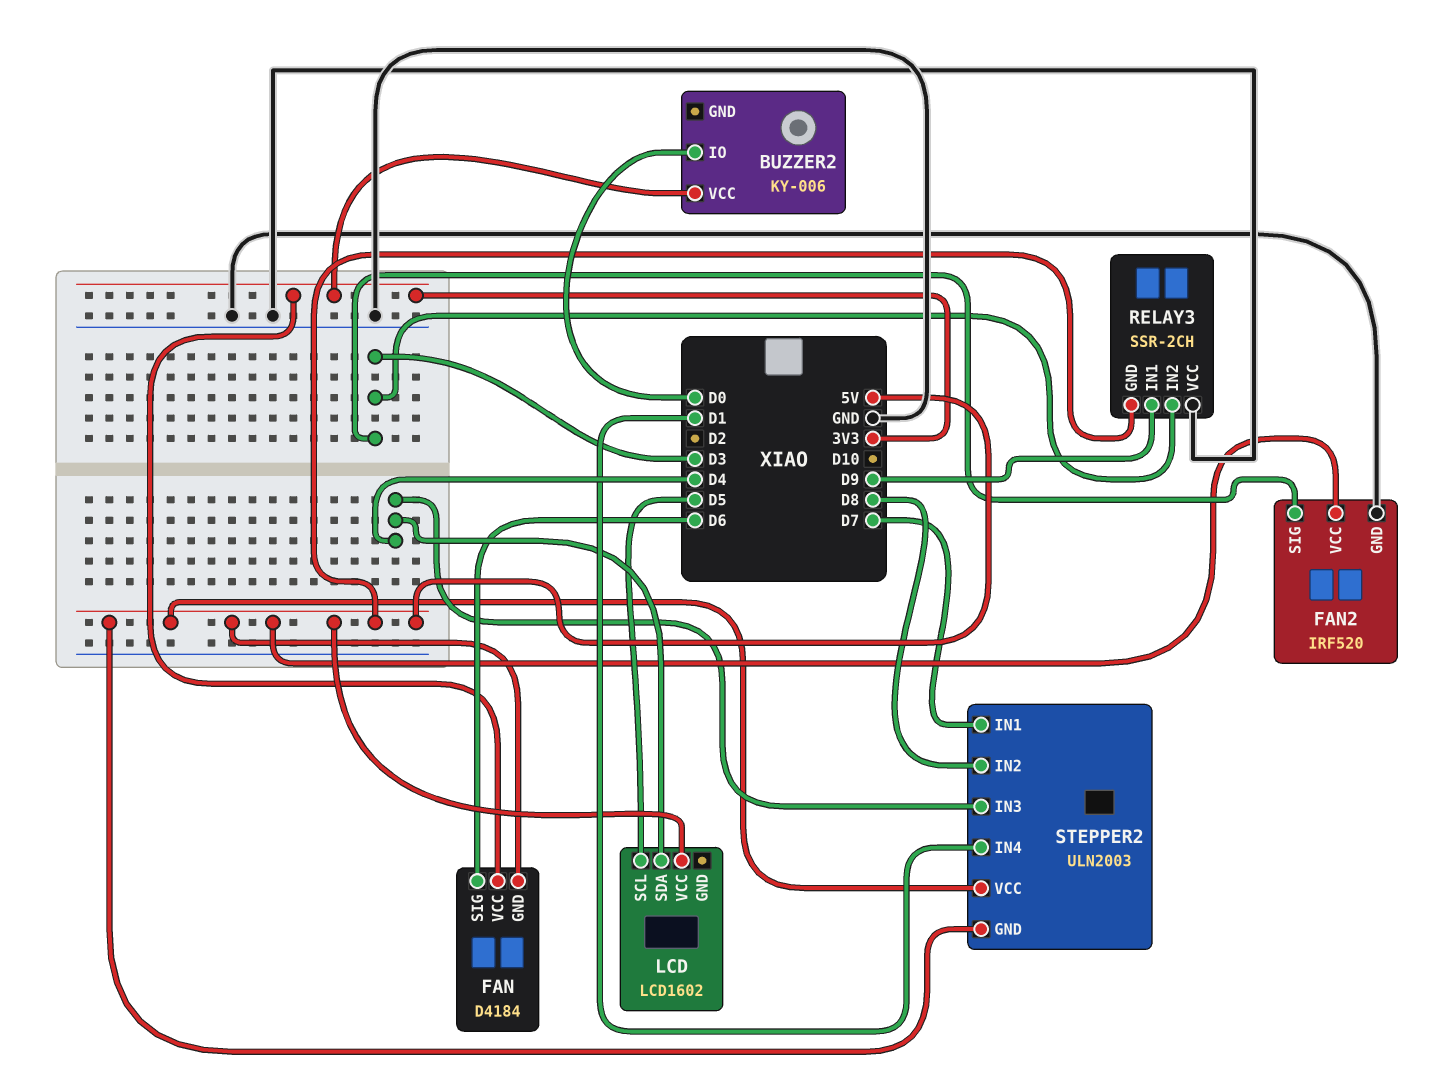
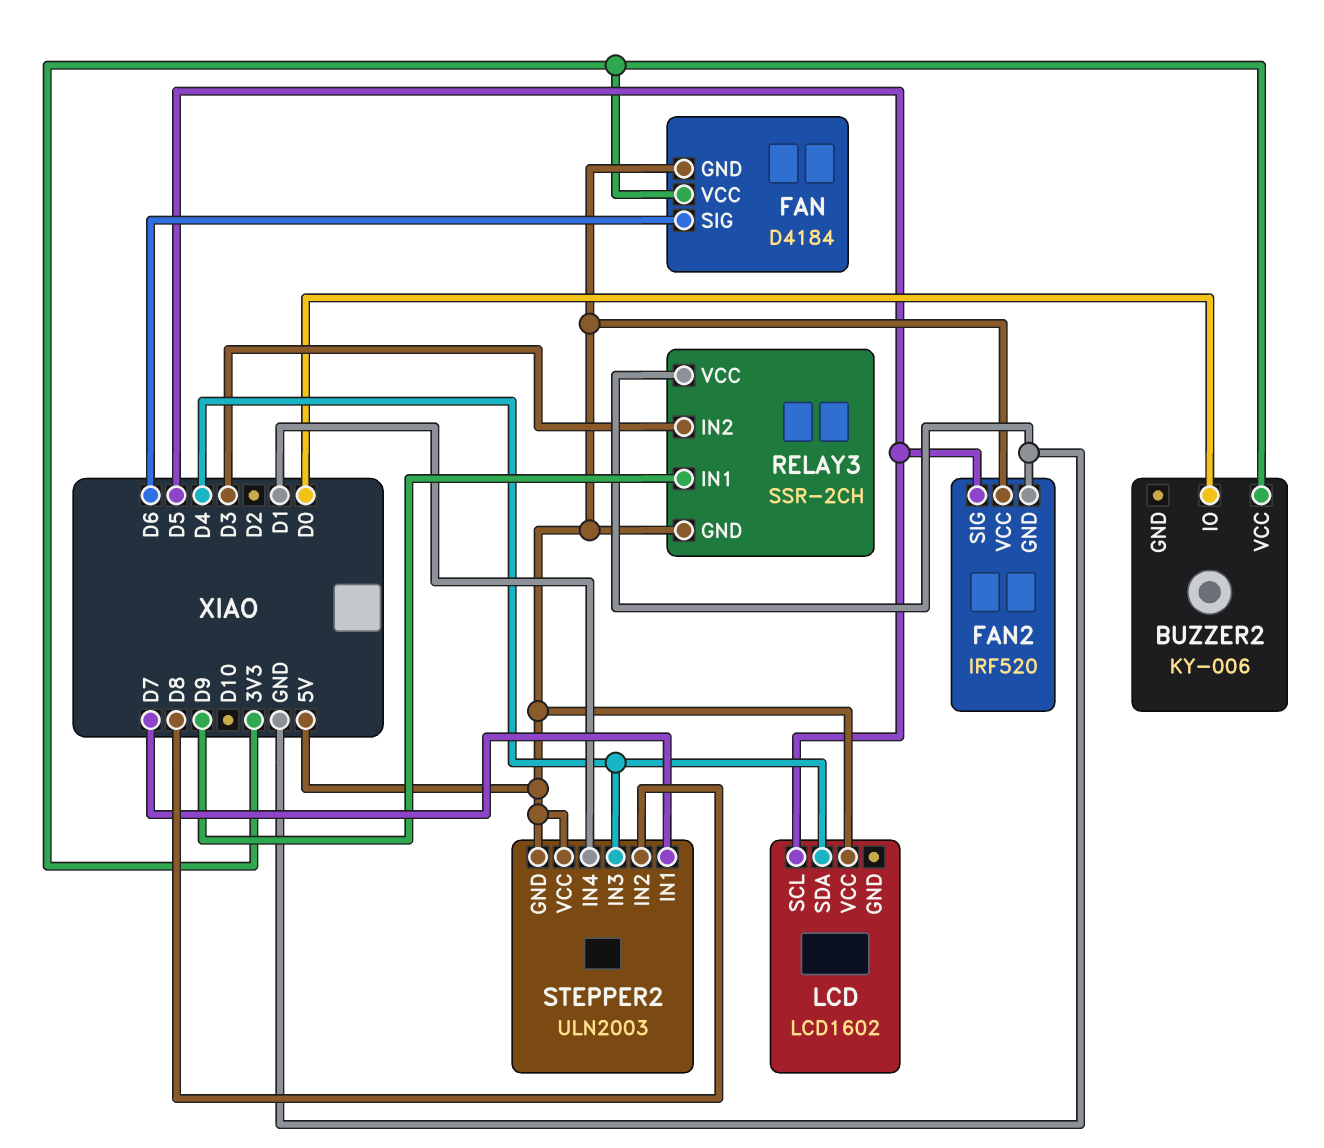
FAN2 pin SIG: D3 -> D5

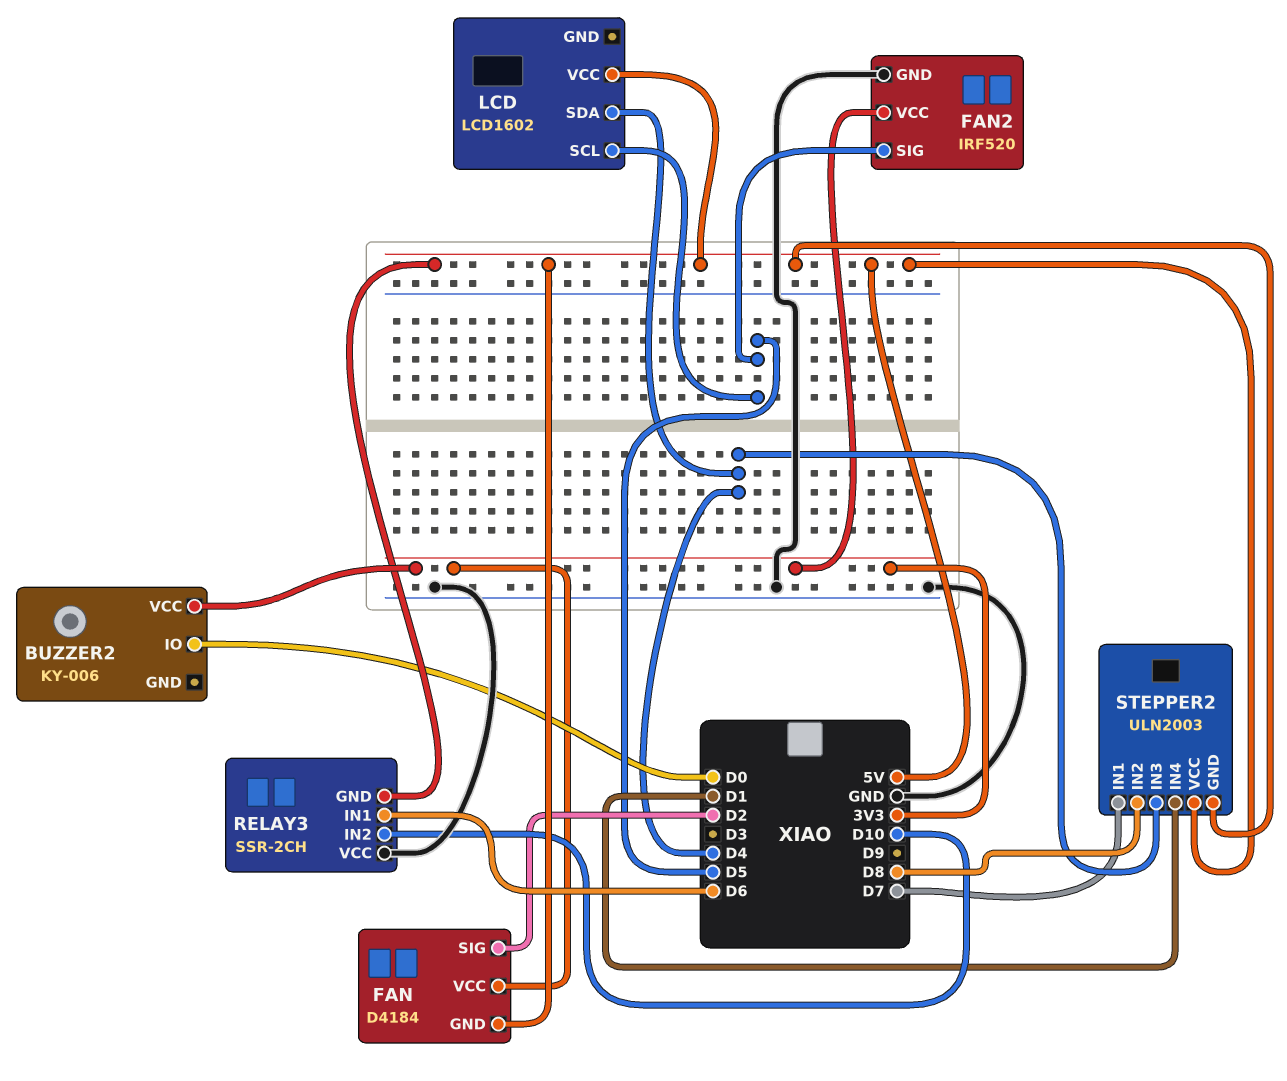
FAN pin SIG: D6 -> D2
FAN2 pin VCC: 5V -> 3V3
RELAY3 pin IN1: D9 -> D6
RELAY3 pin IN2: D3 -> D10

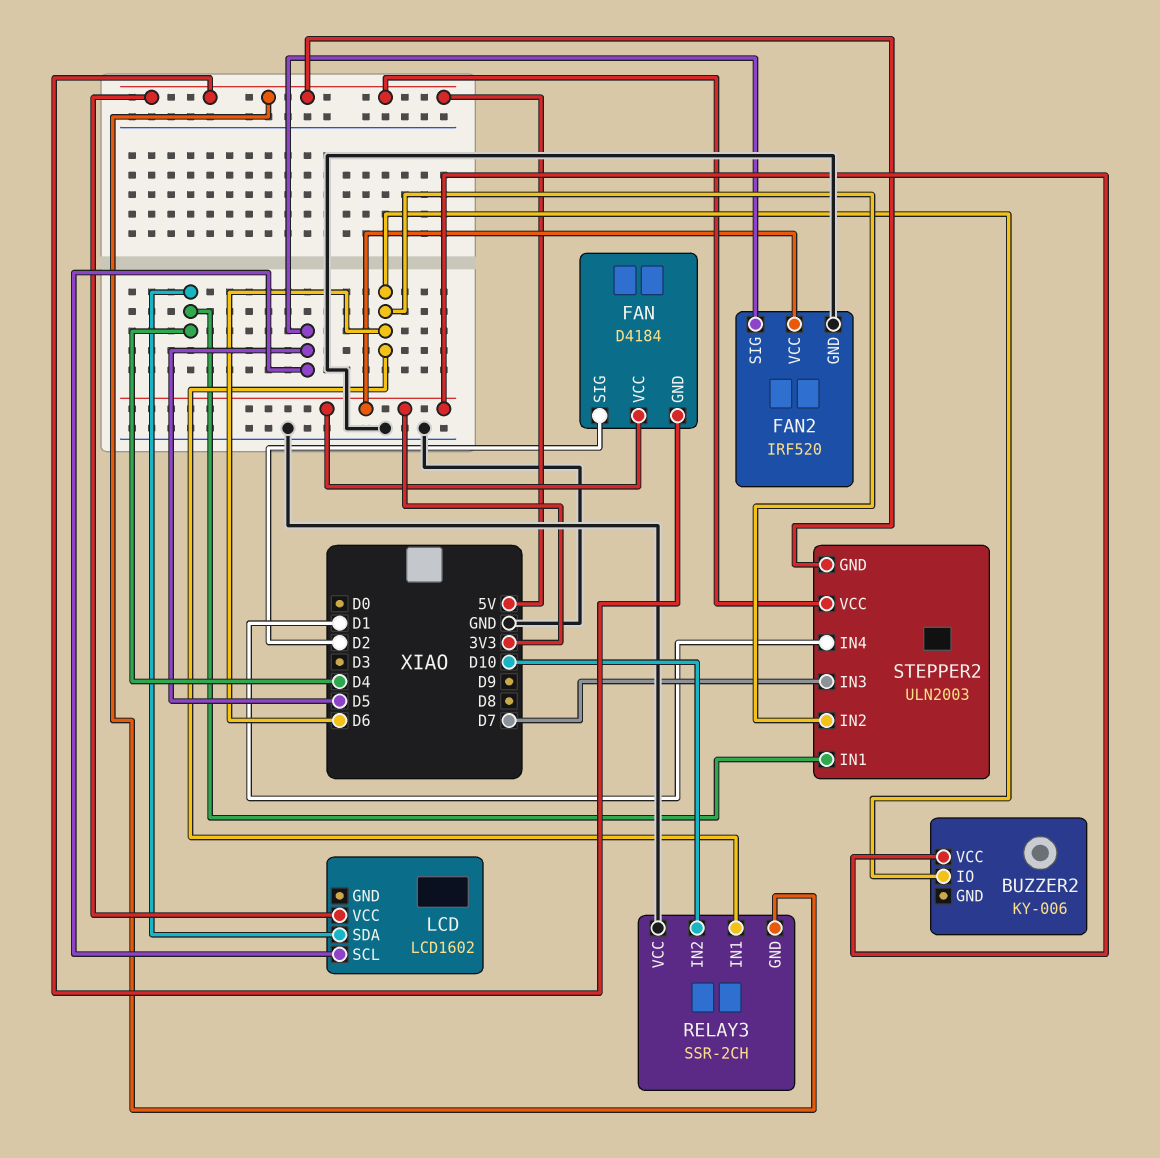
BUZZER2 pin IO: D0 -> D6
STEPPER2 pin IN1: D7 -> D4
STEPPER2 pin IN2: D8 -> D6
STEPPER2 pin IN3: D4 -> D7

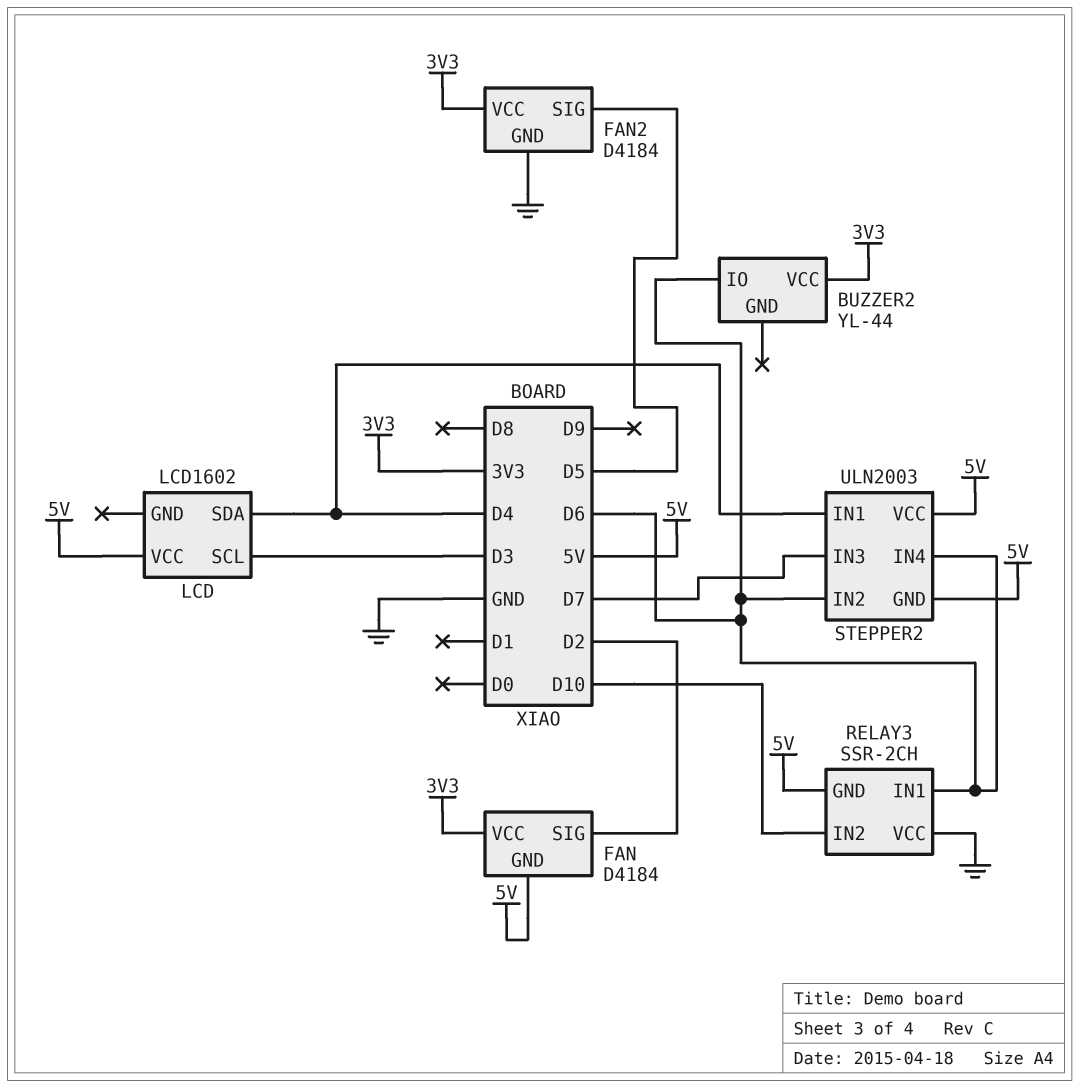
BUZZER2: KY-006 -> YL-44
FAN2: IRF520 -> D4184
LCD pin SCL: D5 -> D3
STEPPER2 pin IN4: D1 -> D6

